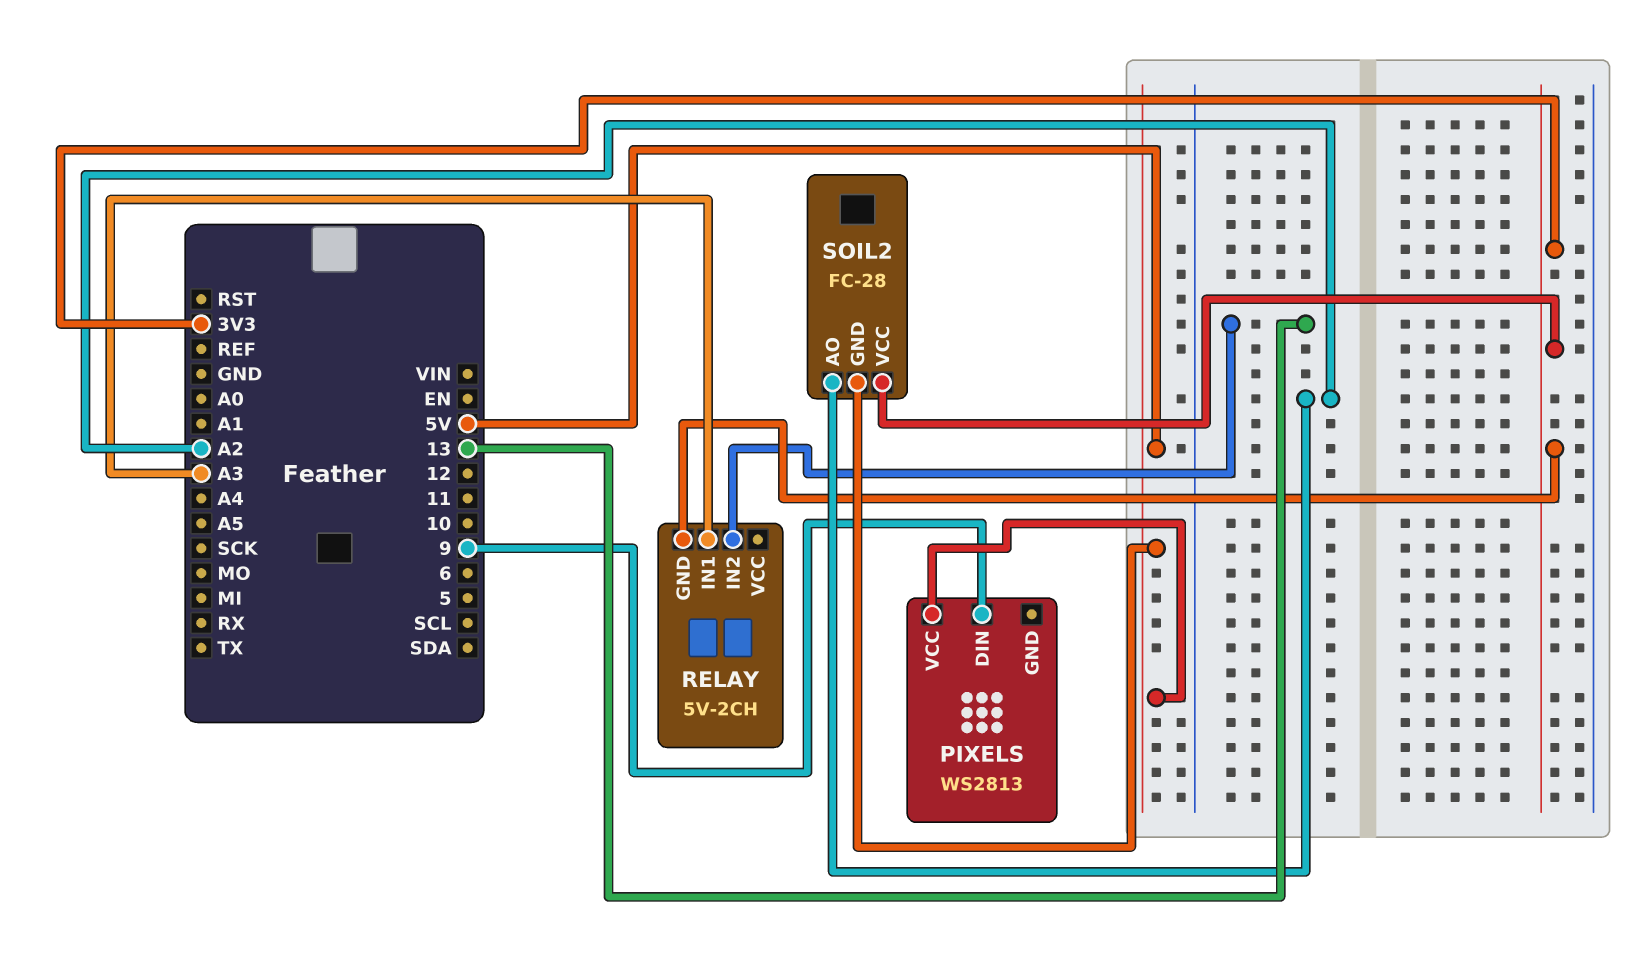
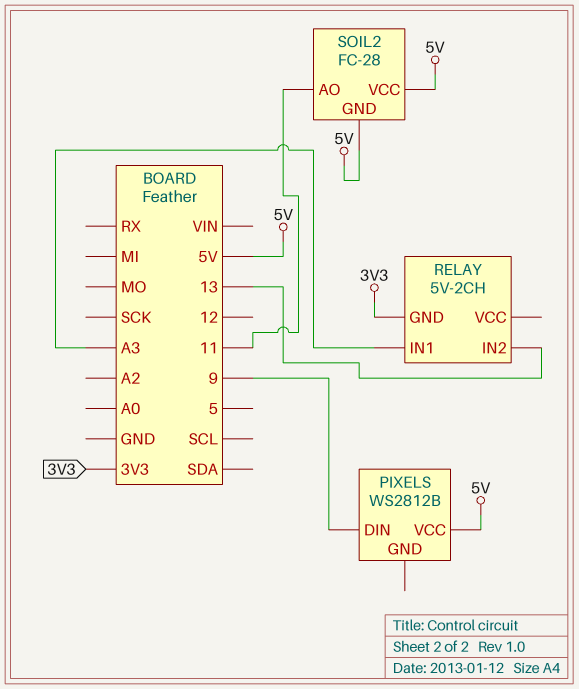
PIXELS: WS2813 -> WS2812B
SOIL2 pin AO: A2 -> 11
SOIL2 pin VCC: 3V3 -> 5V

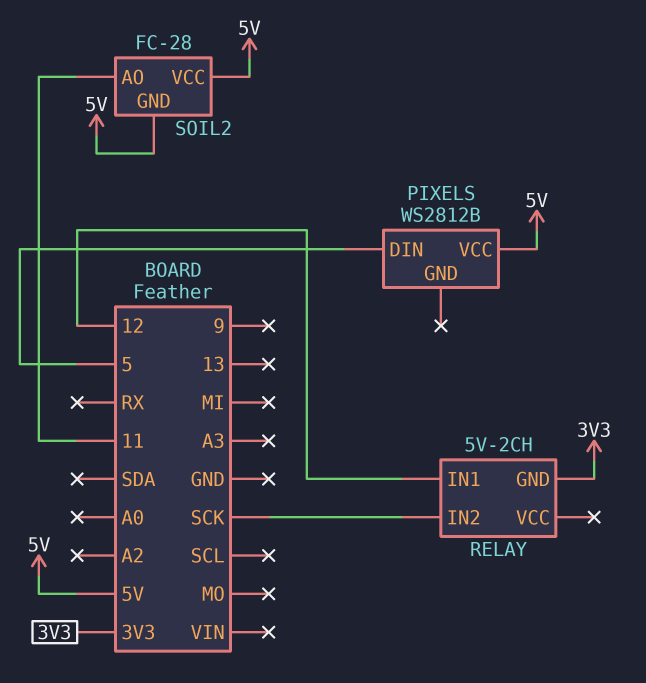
PIXELS pin DIN: 9 -> 5
RELAY pin IN1: A3 -> 12
RELAY pin IN2: 13 -> SCK

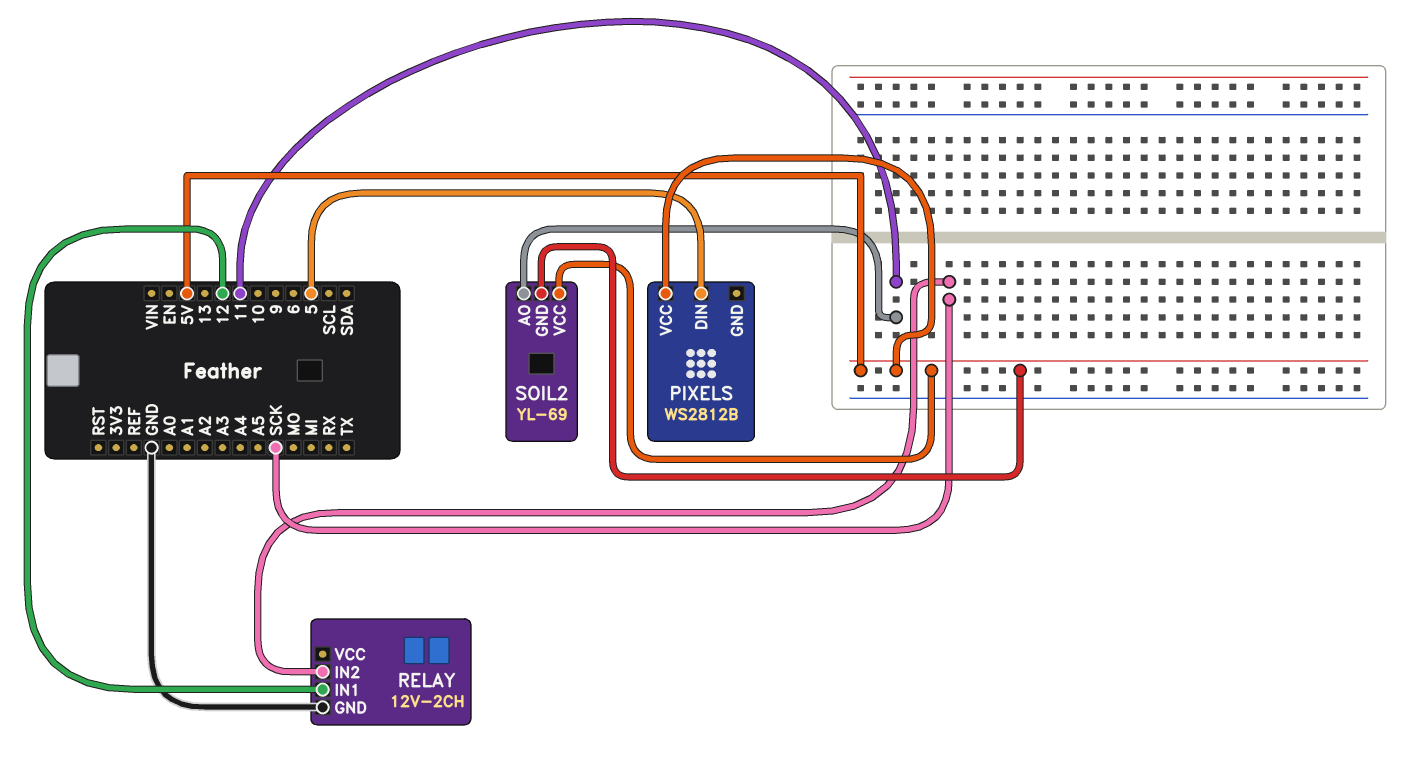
RELAY: 5V-2CH -> 12V-2CH
RELAY pin GND: 3V3 -> GND
SOIL2: FC-28 -> YL-69

